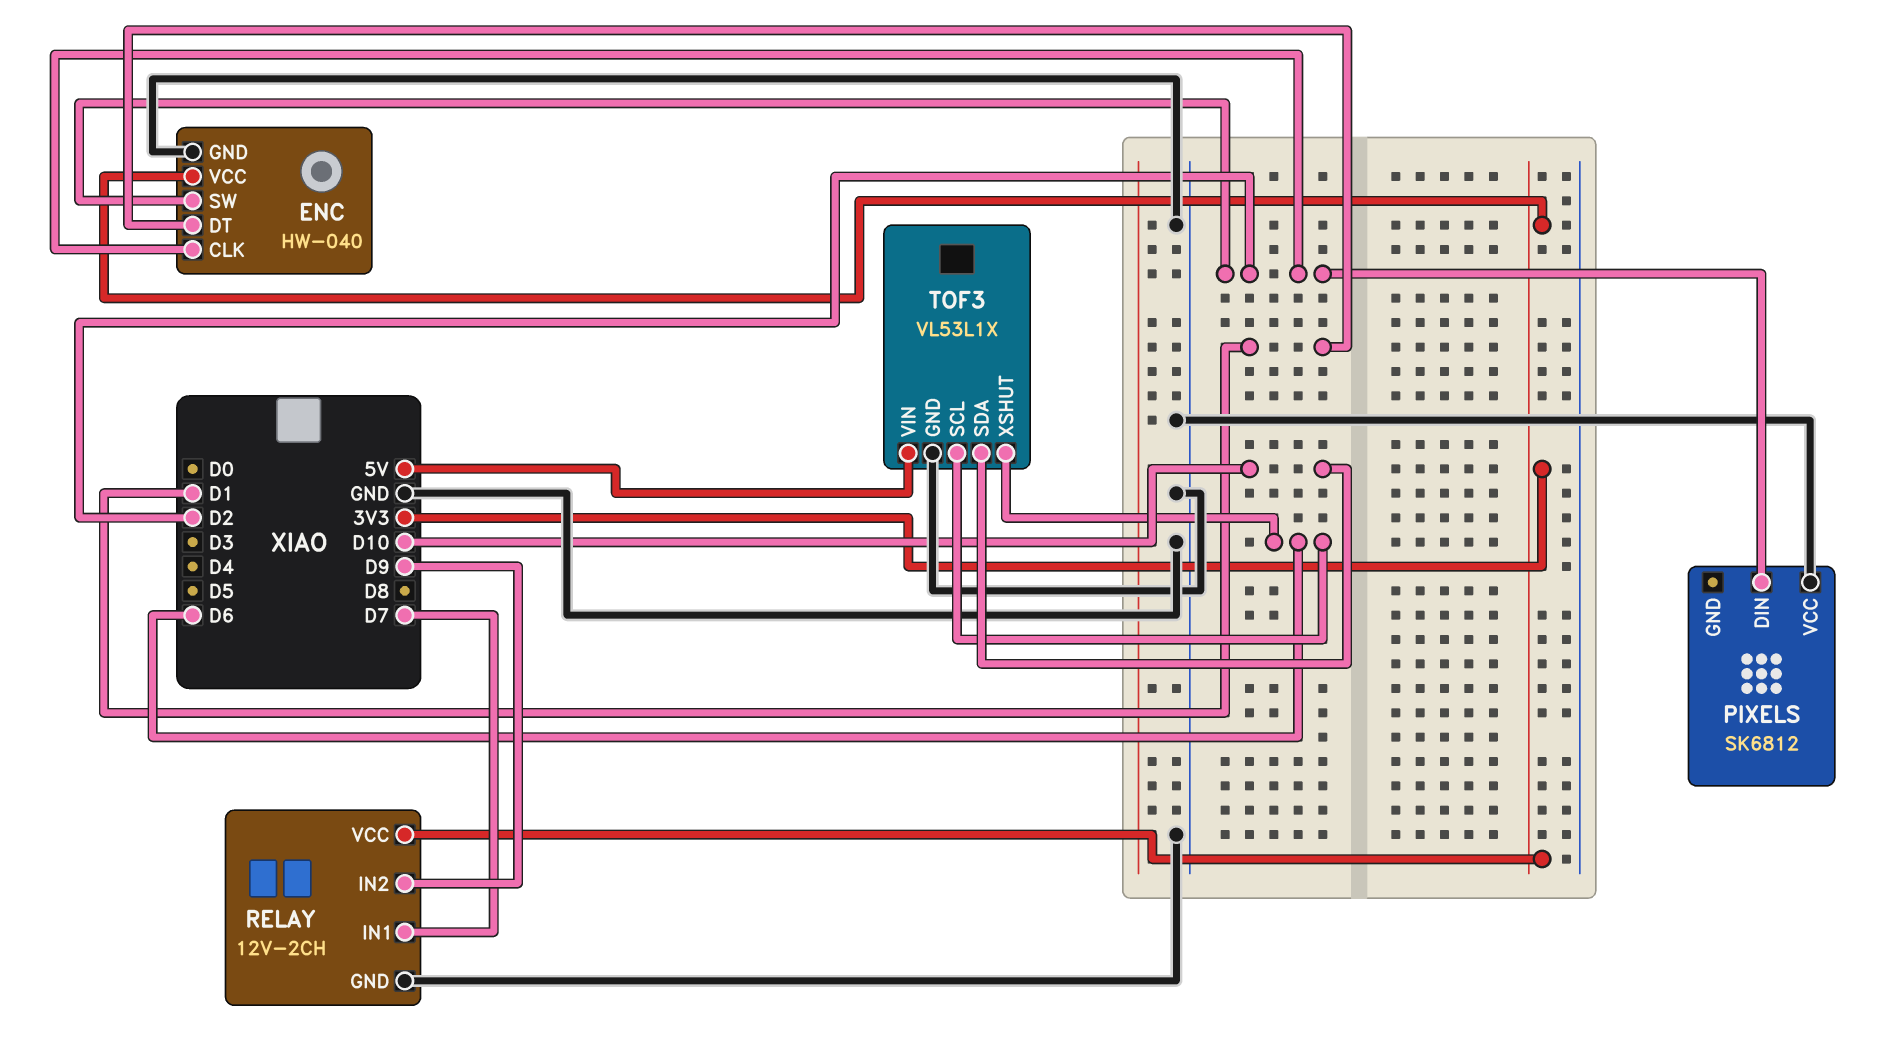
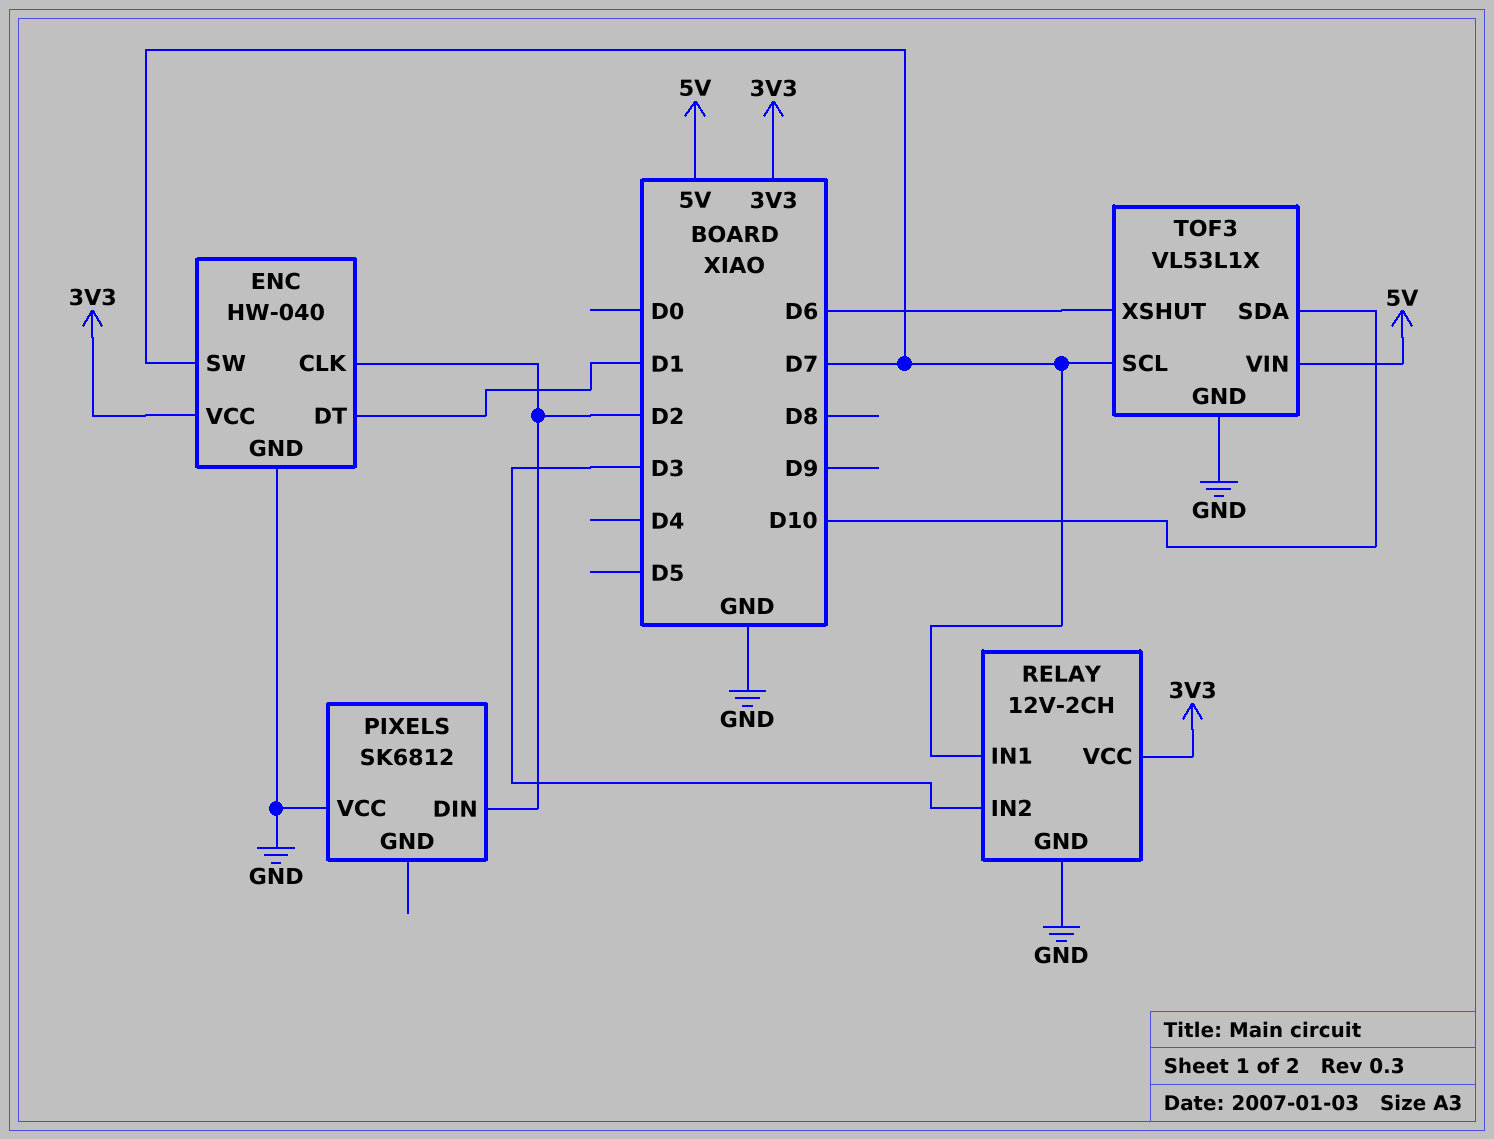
ENC pin SW: D2 -> D7
RELAY pin IN2: D9 -> D3
TOF3 pin SCL: D6 -> D7

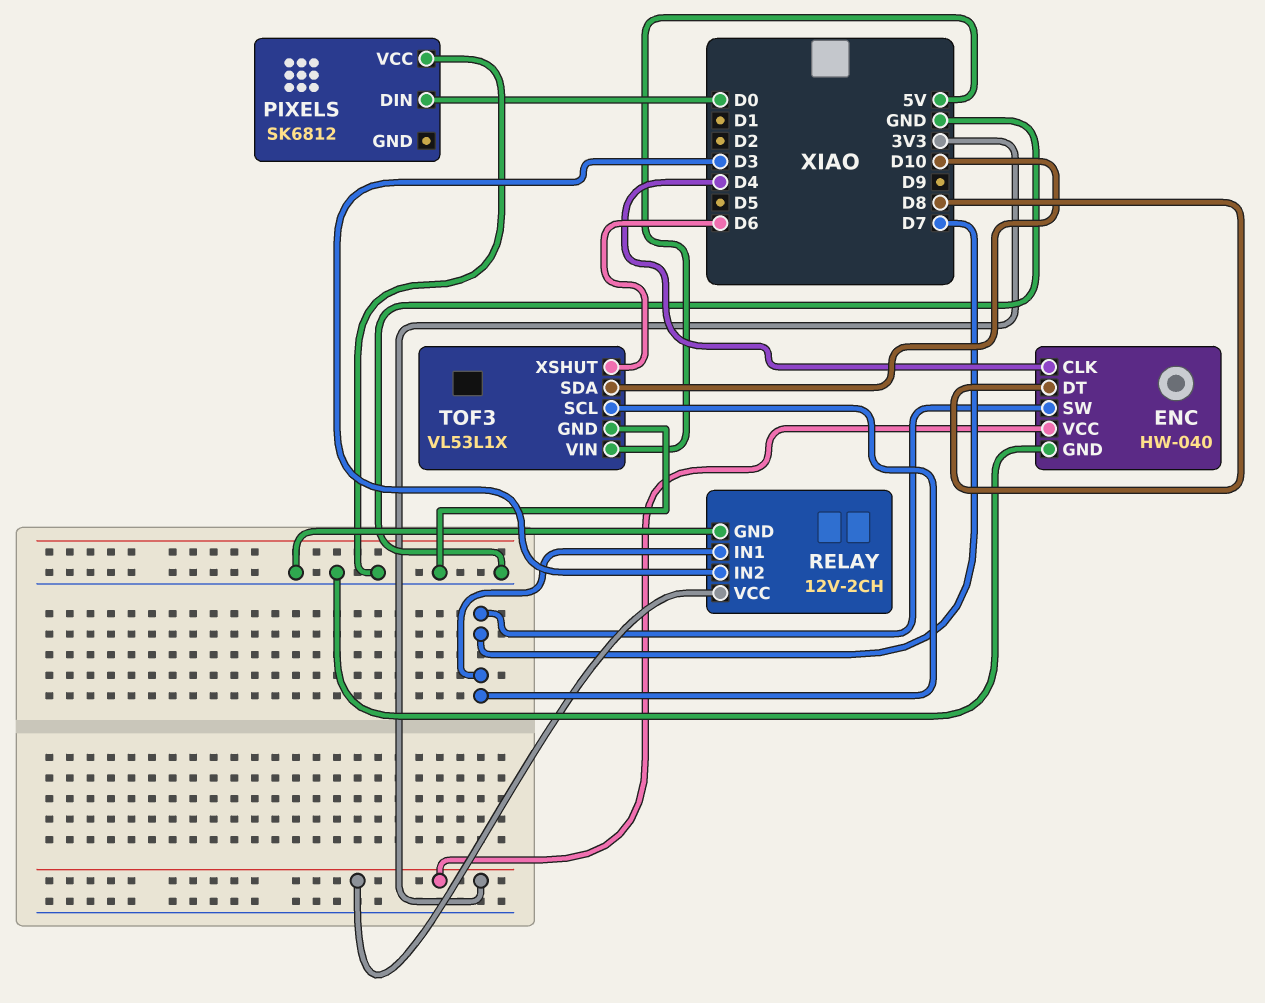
ENC pin CLK: D2 -> D4
ENC pin DT: D1 -> D8
PIXELS pin DIN: D2 -> D0

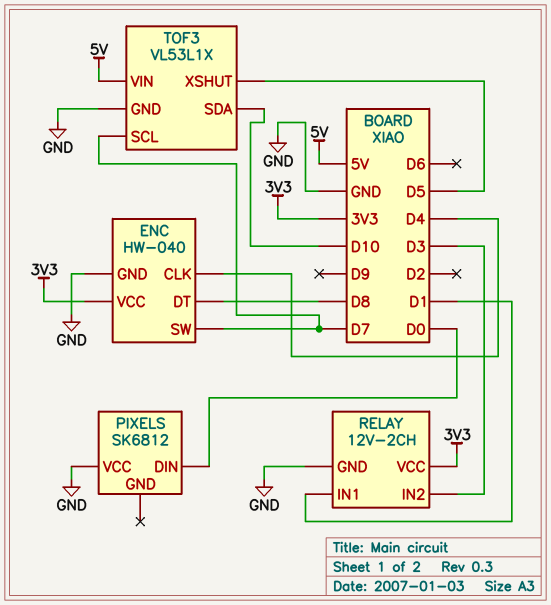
RELAY pin IN1: D7 -> D1
TOF3 pin XSHUT: D6 -> D5

